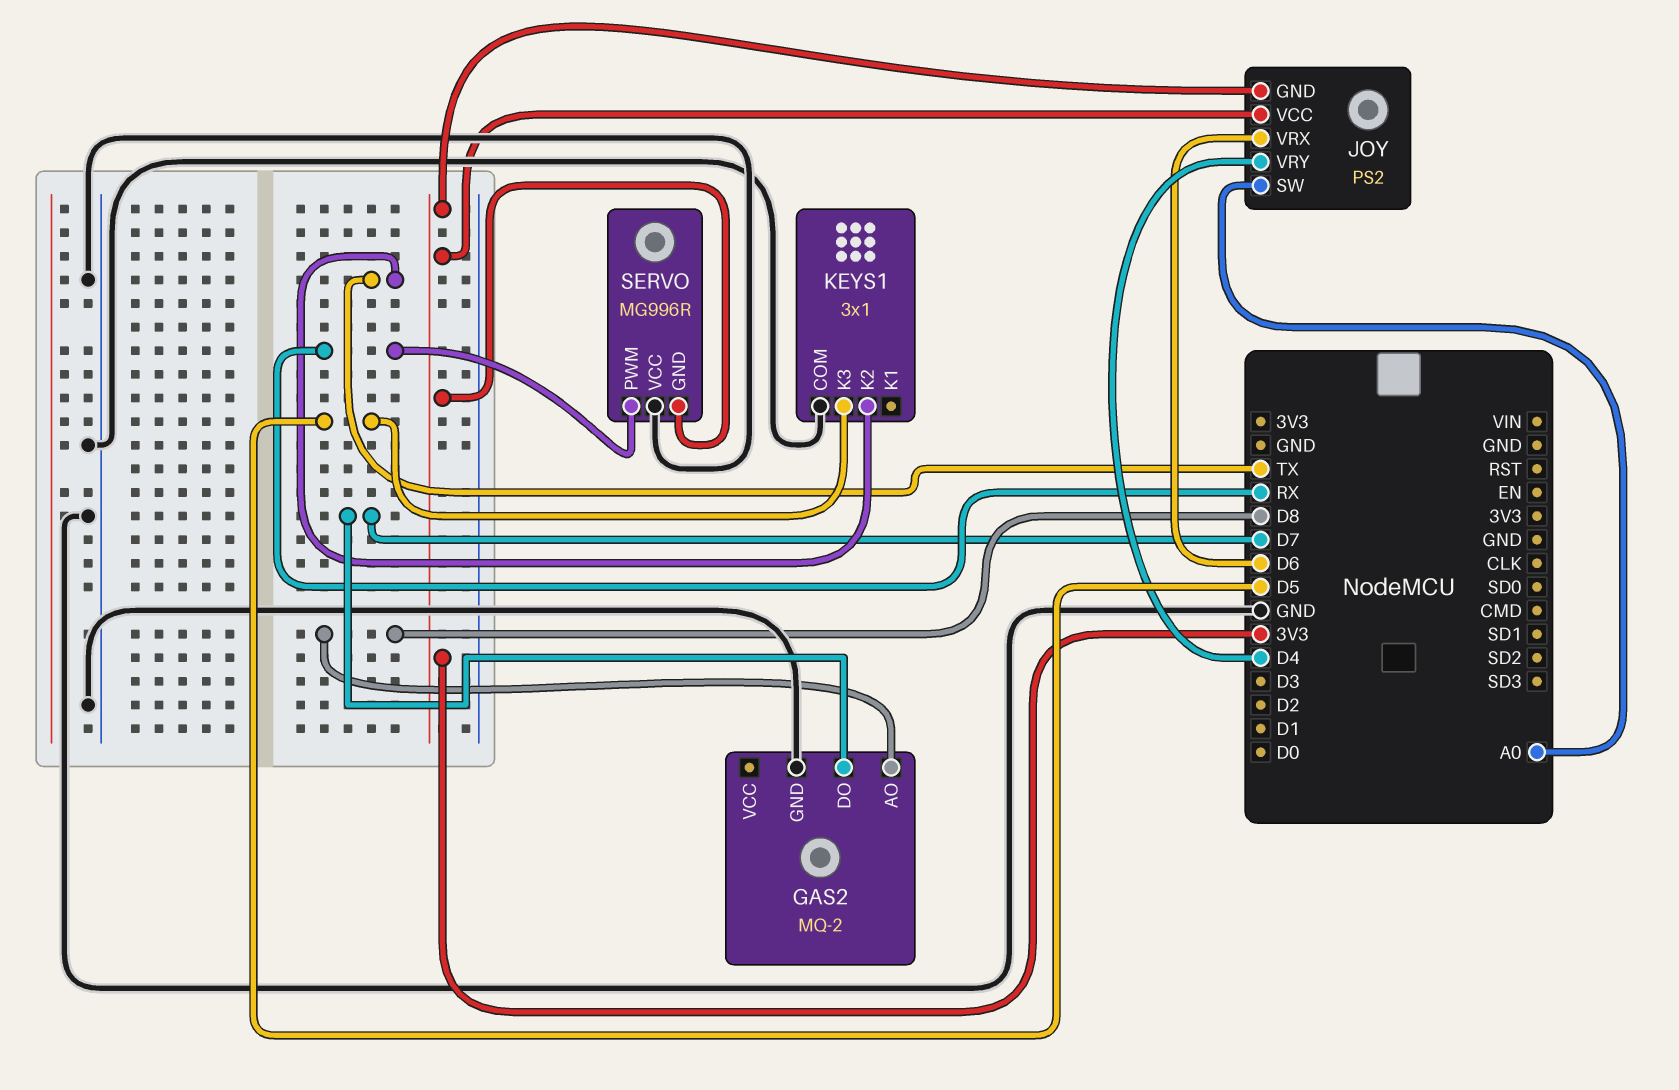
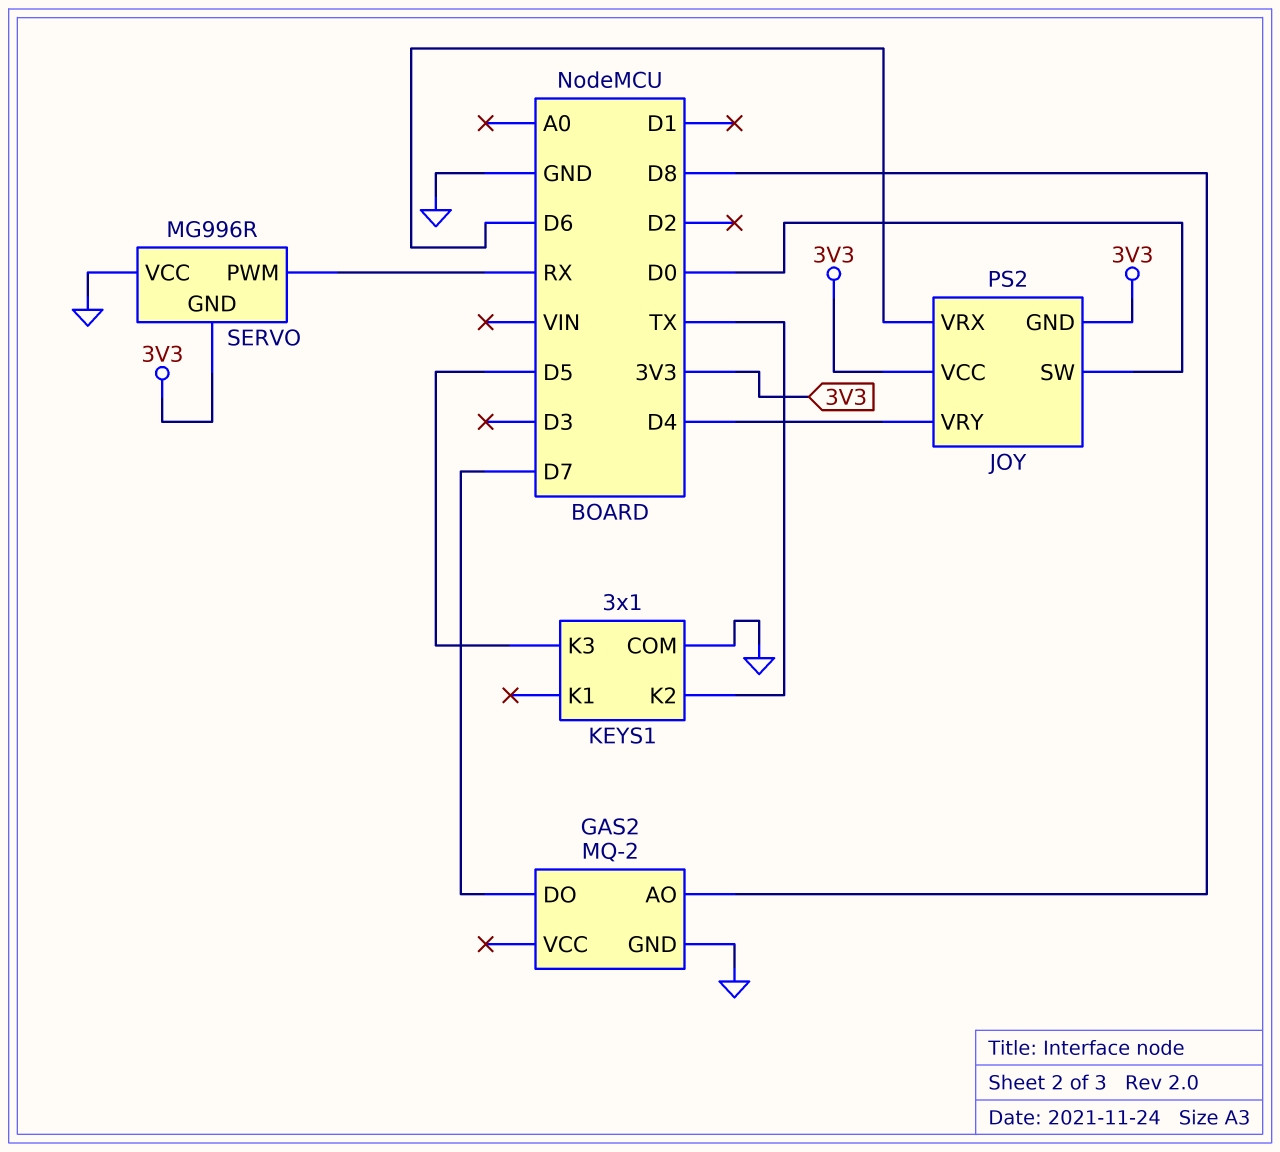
JOY pin SW: A0 -> D0

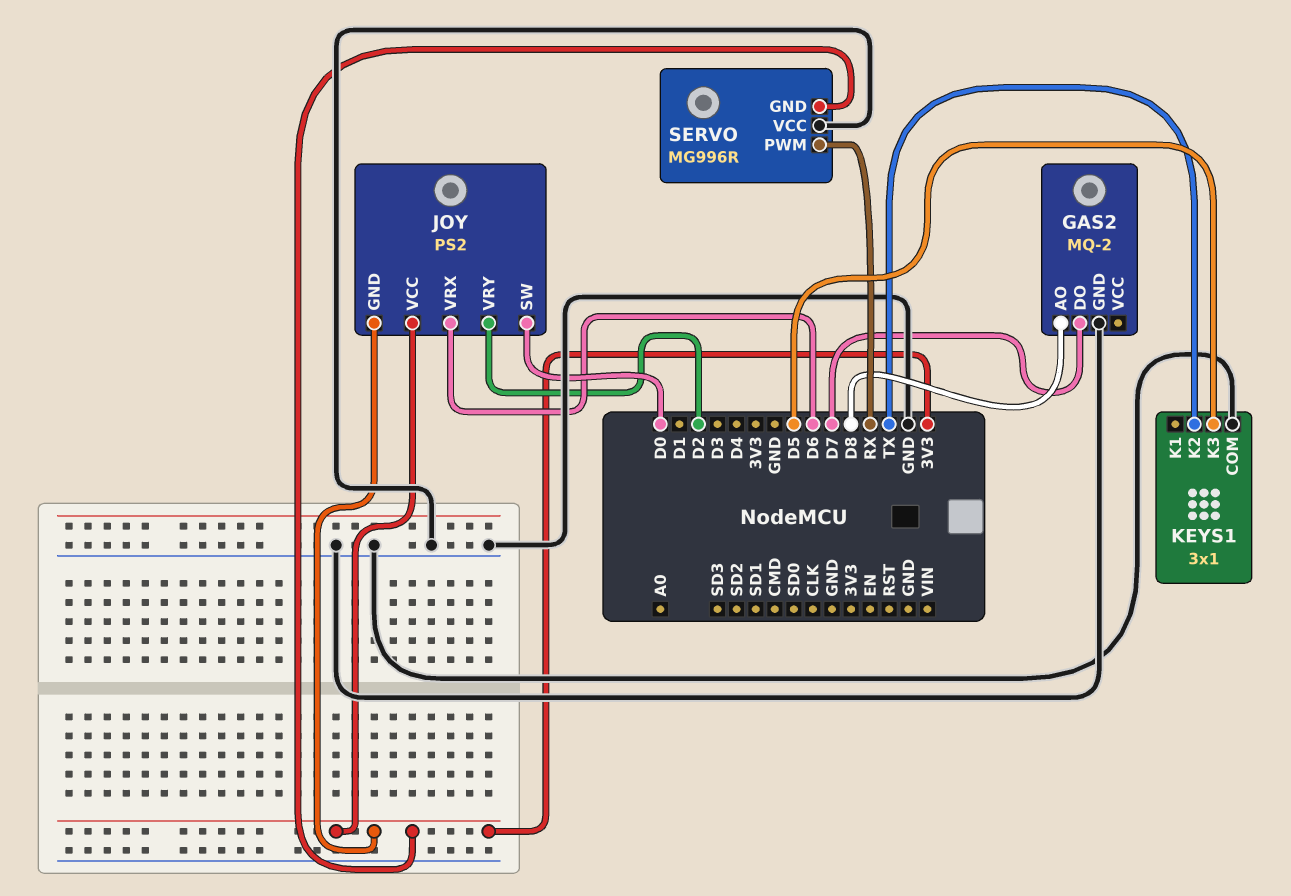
JOY pin VRY: D4 -> D2

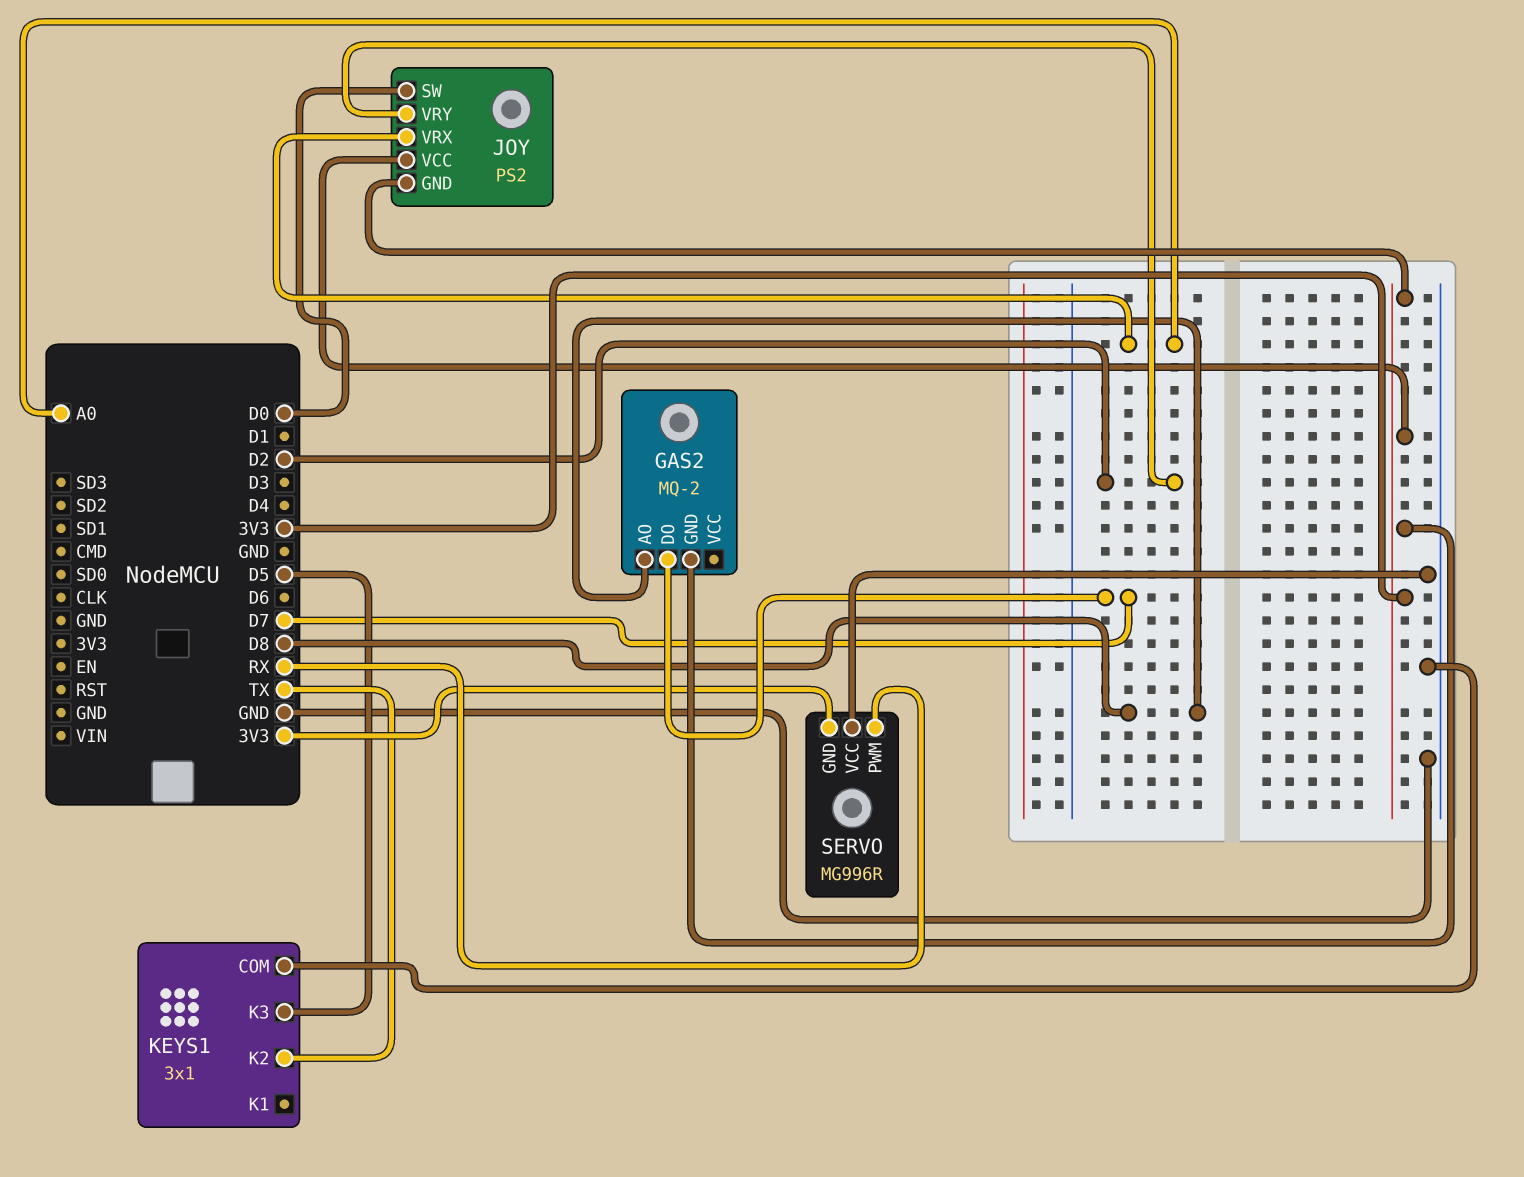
GAS2 pin GND: GND -> 3V3
JOY pin VRX: D6 -> A0

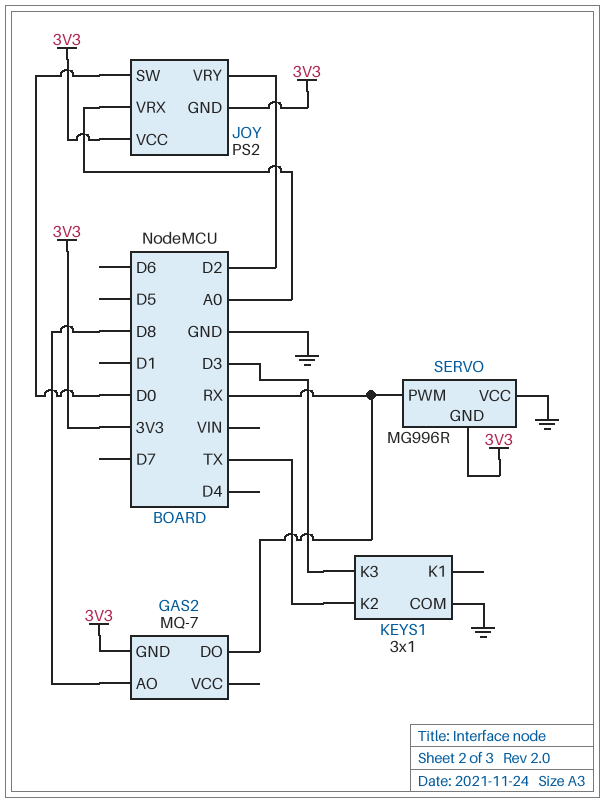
GAS2: MQ-2 -> MQ-7
GAS2 pin DO: D7 -> RX
KEYS1 pin K3: D5 -> D3

